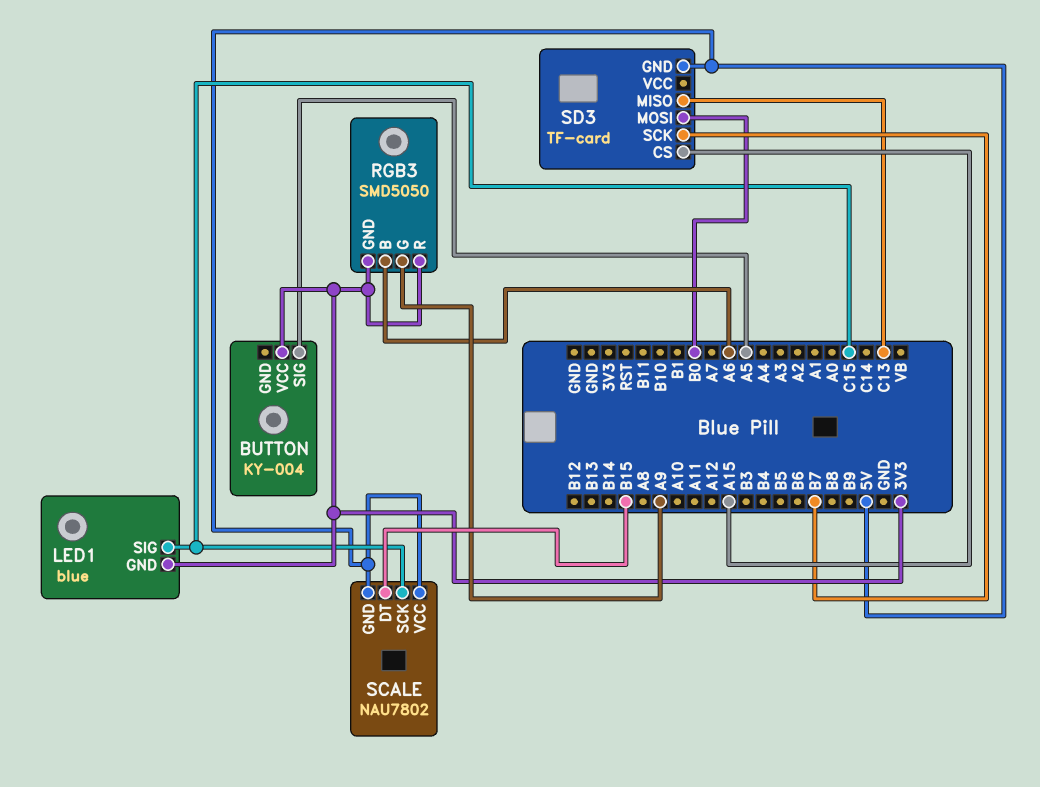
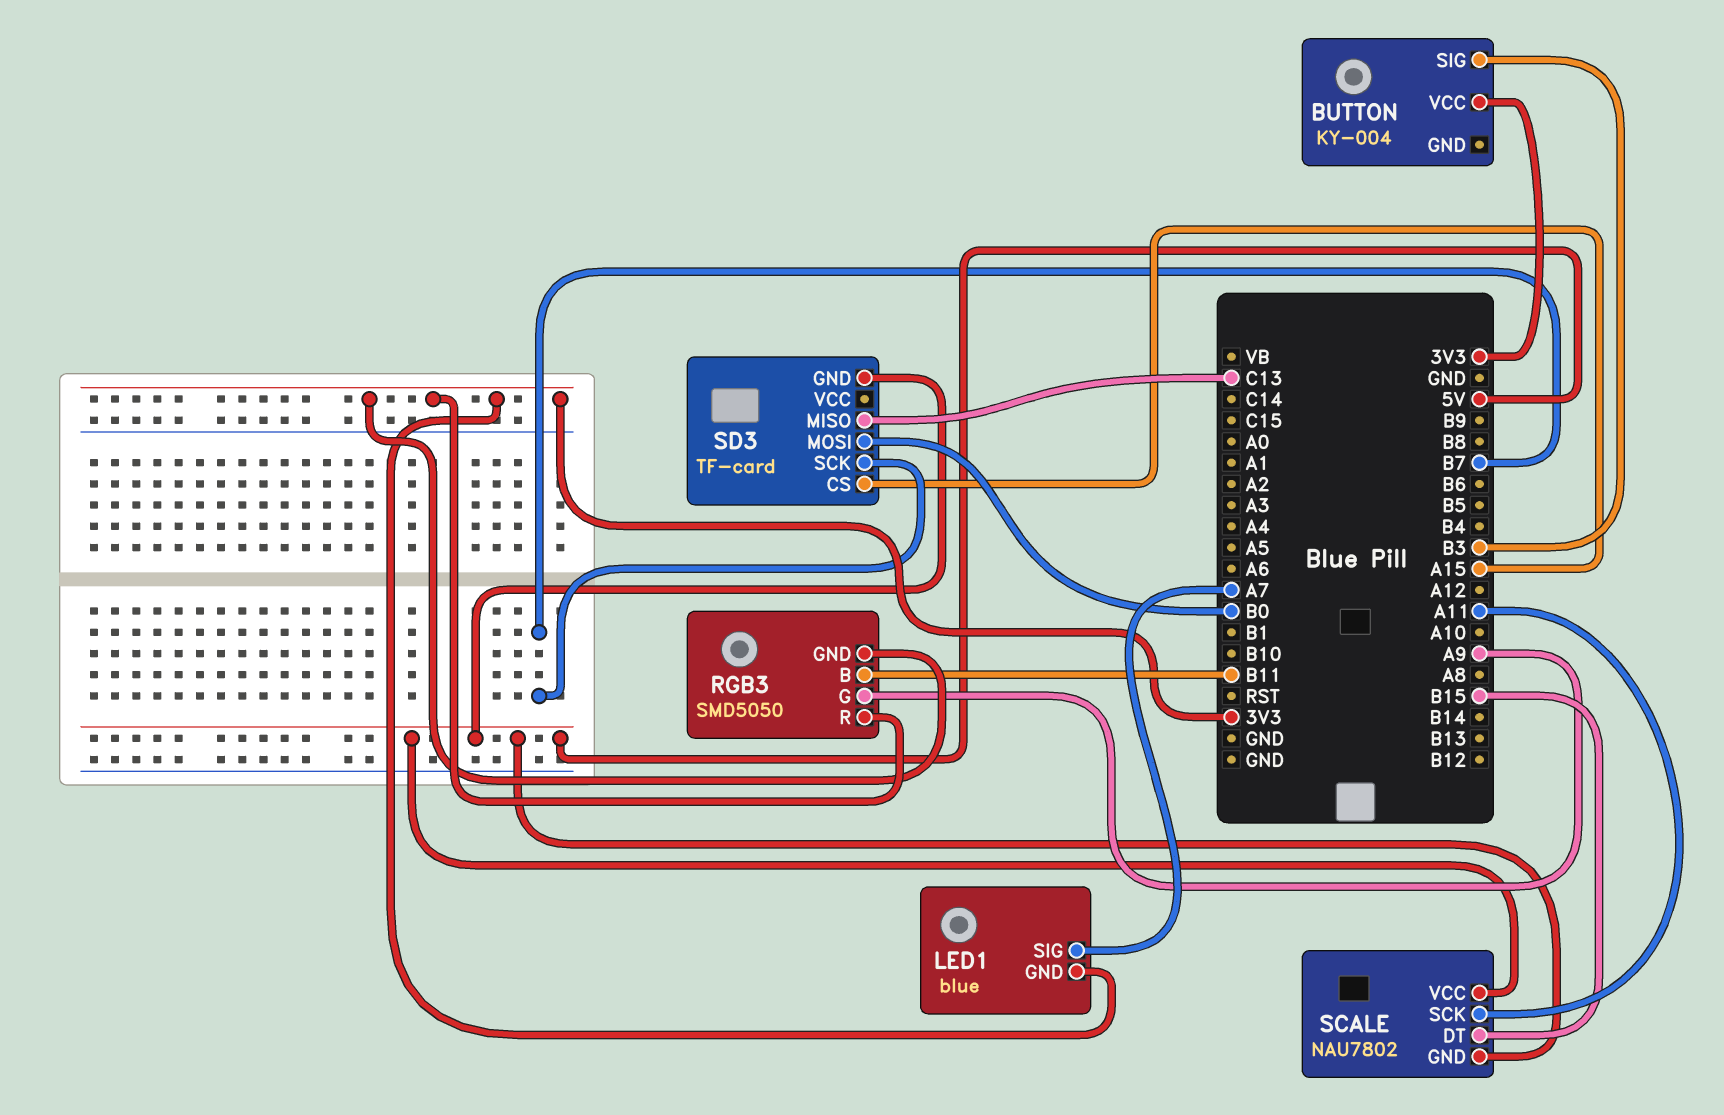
BUTTON pin SIG: A5 -> B3
LED1 pin SIG: C15 -> A7
RGB3 pin B: A6 -> B11
SCALE pin SCK: C15 -> A11

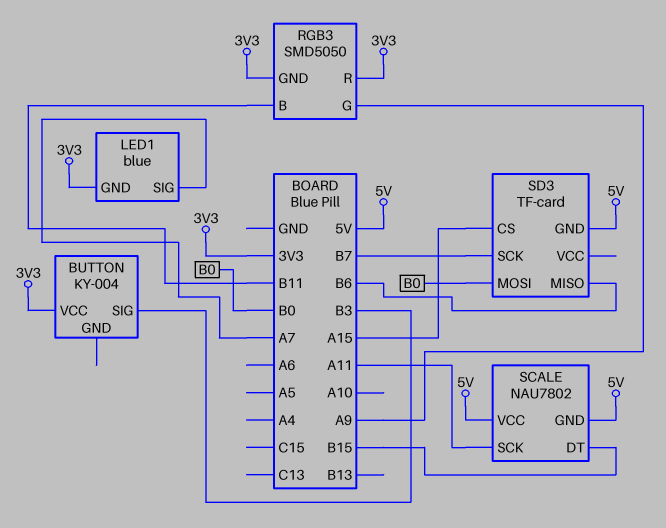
SD3 pin MISO: C13 -> B6

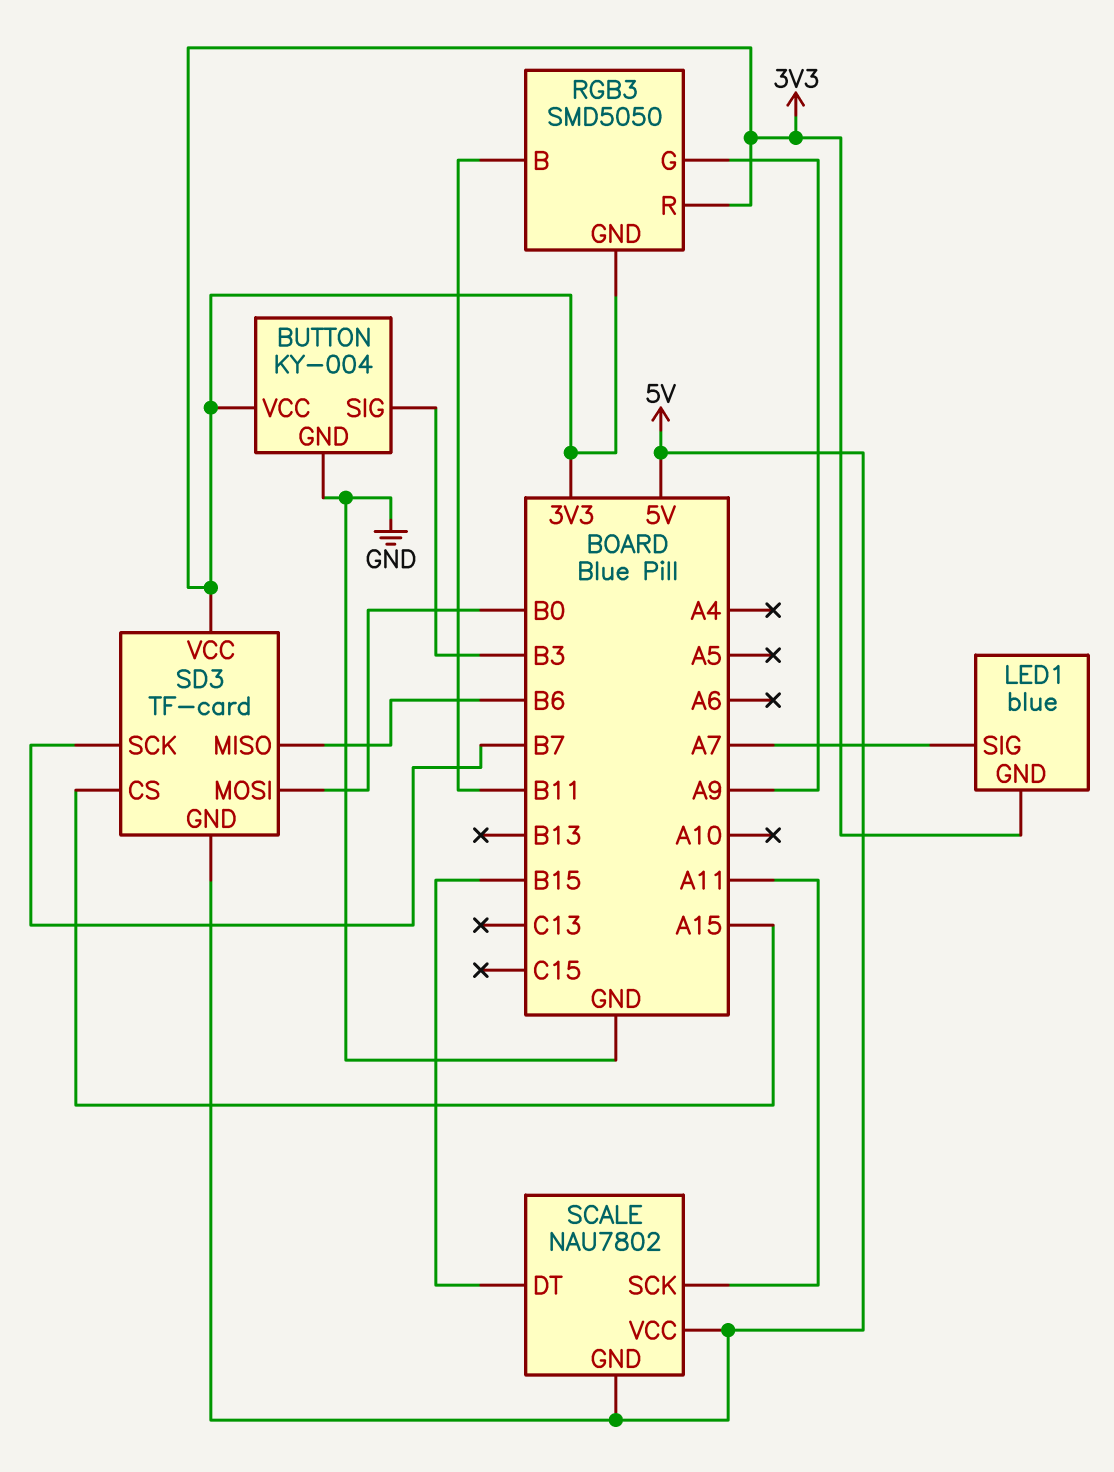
BUTTON pin GND: none -> GND
SD3 pin VCC: none -> 3V3

